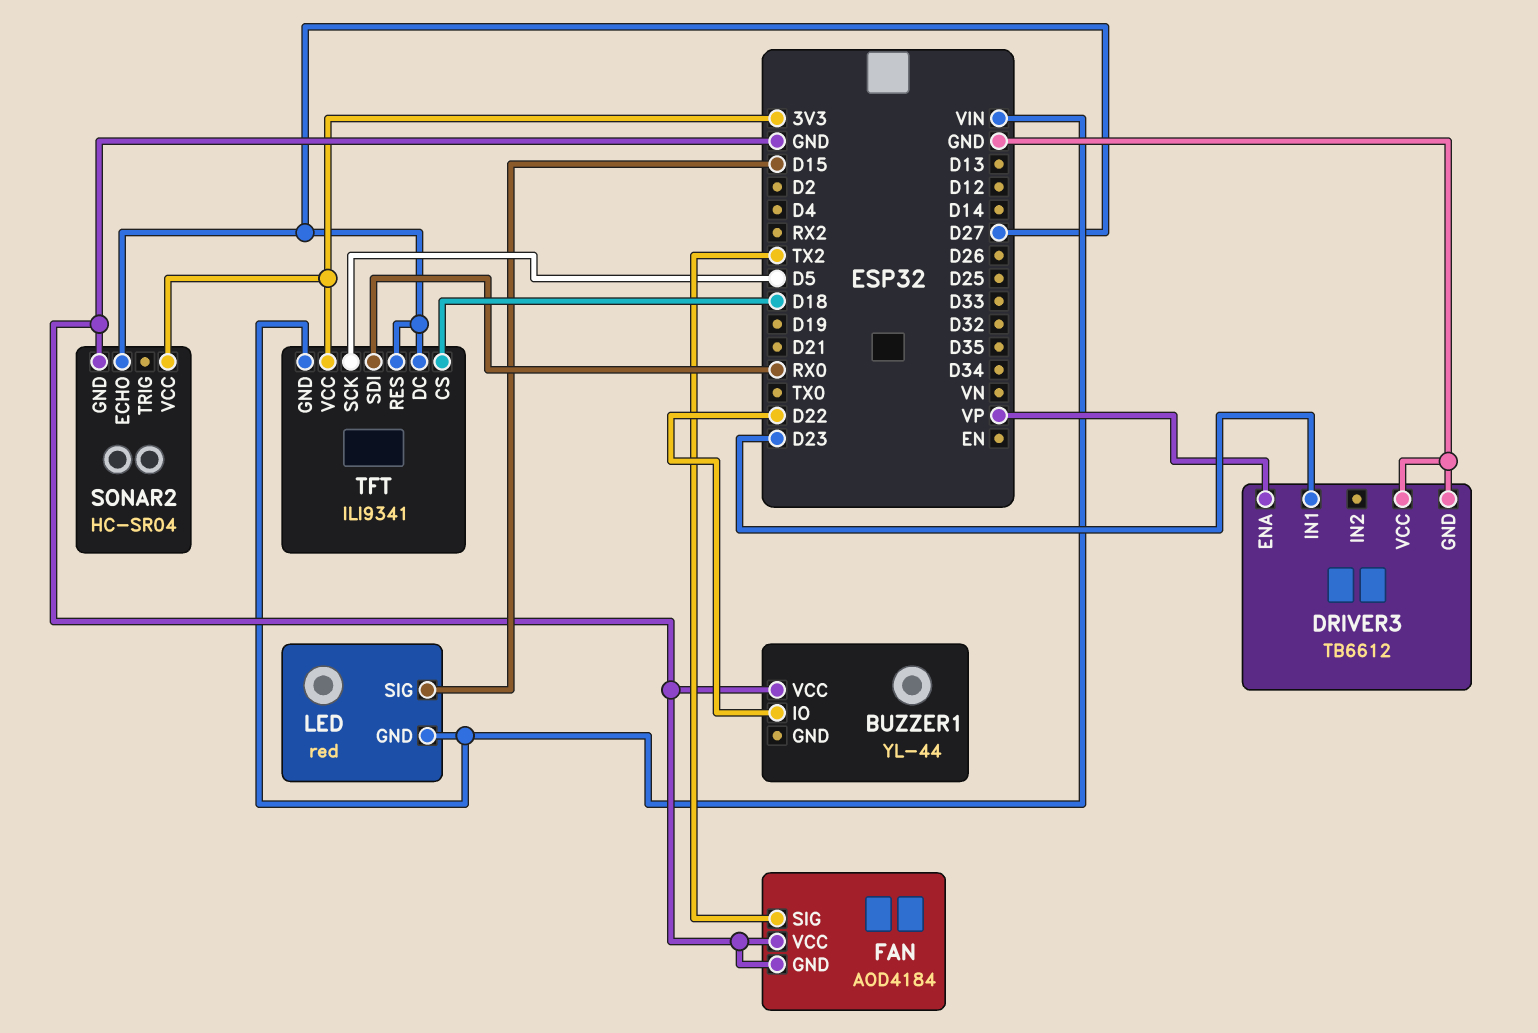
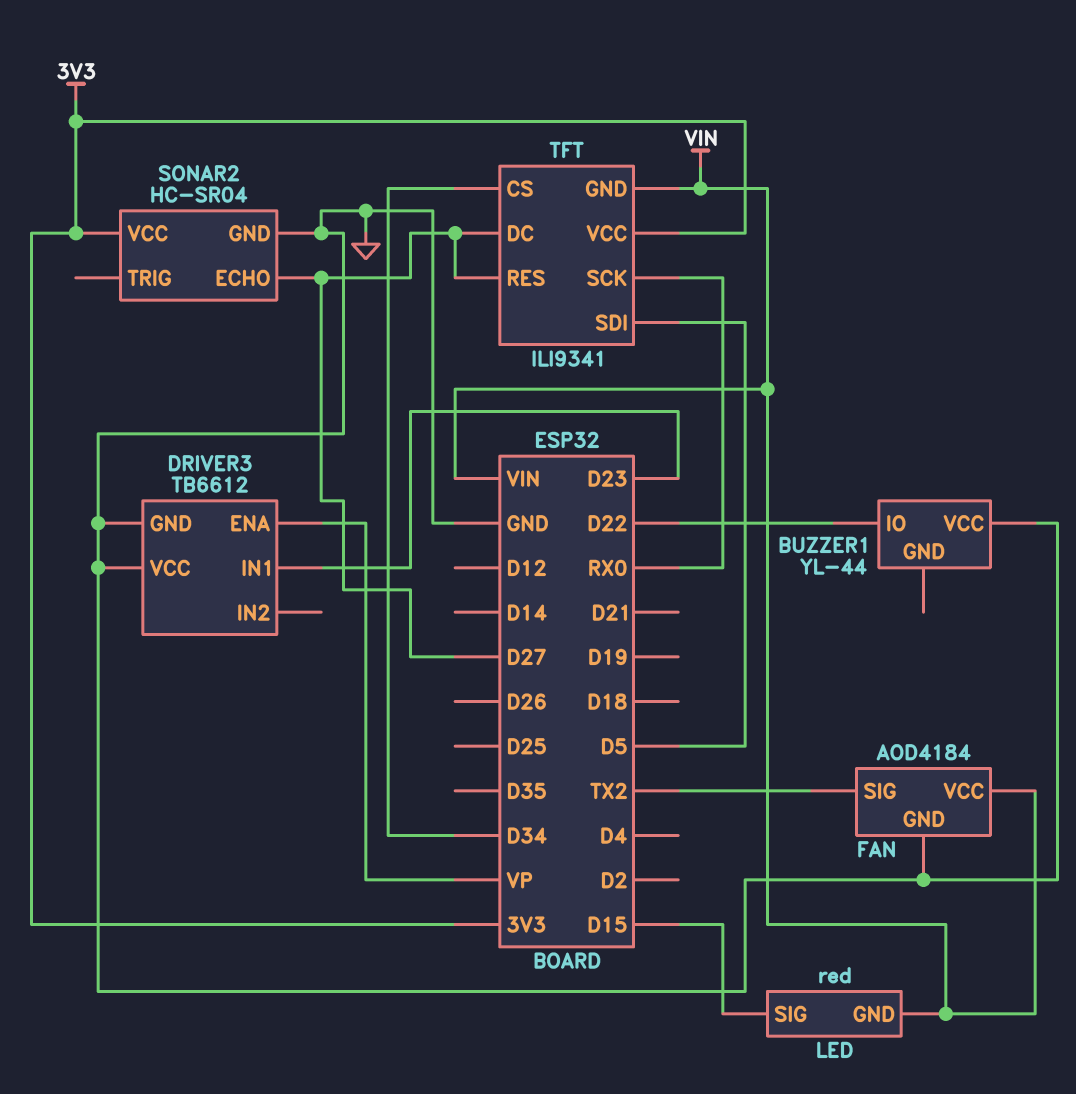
FAN pin VCC: GND -> VIN
TFT pin CS: D18 -> D34
TFT pin SCK: D5 -> RX0
TFT pin SDI: RX0 -> D5

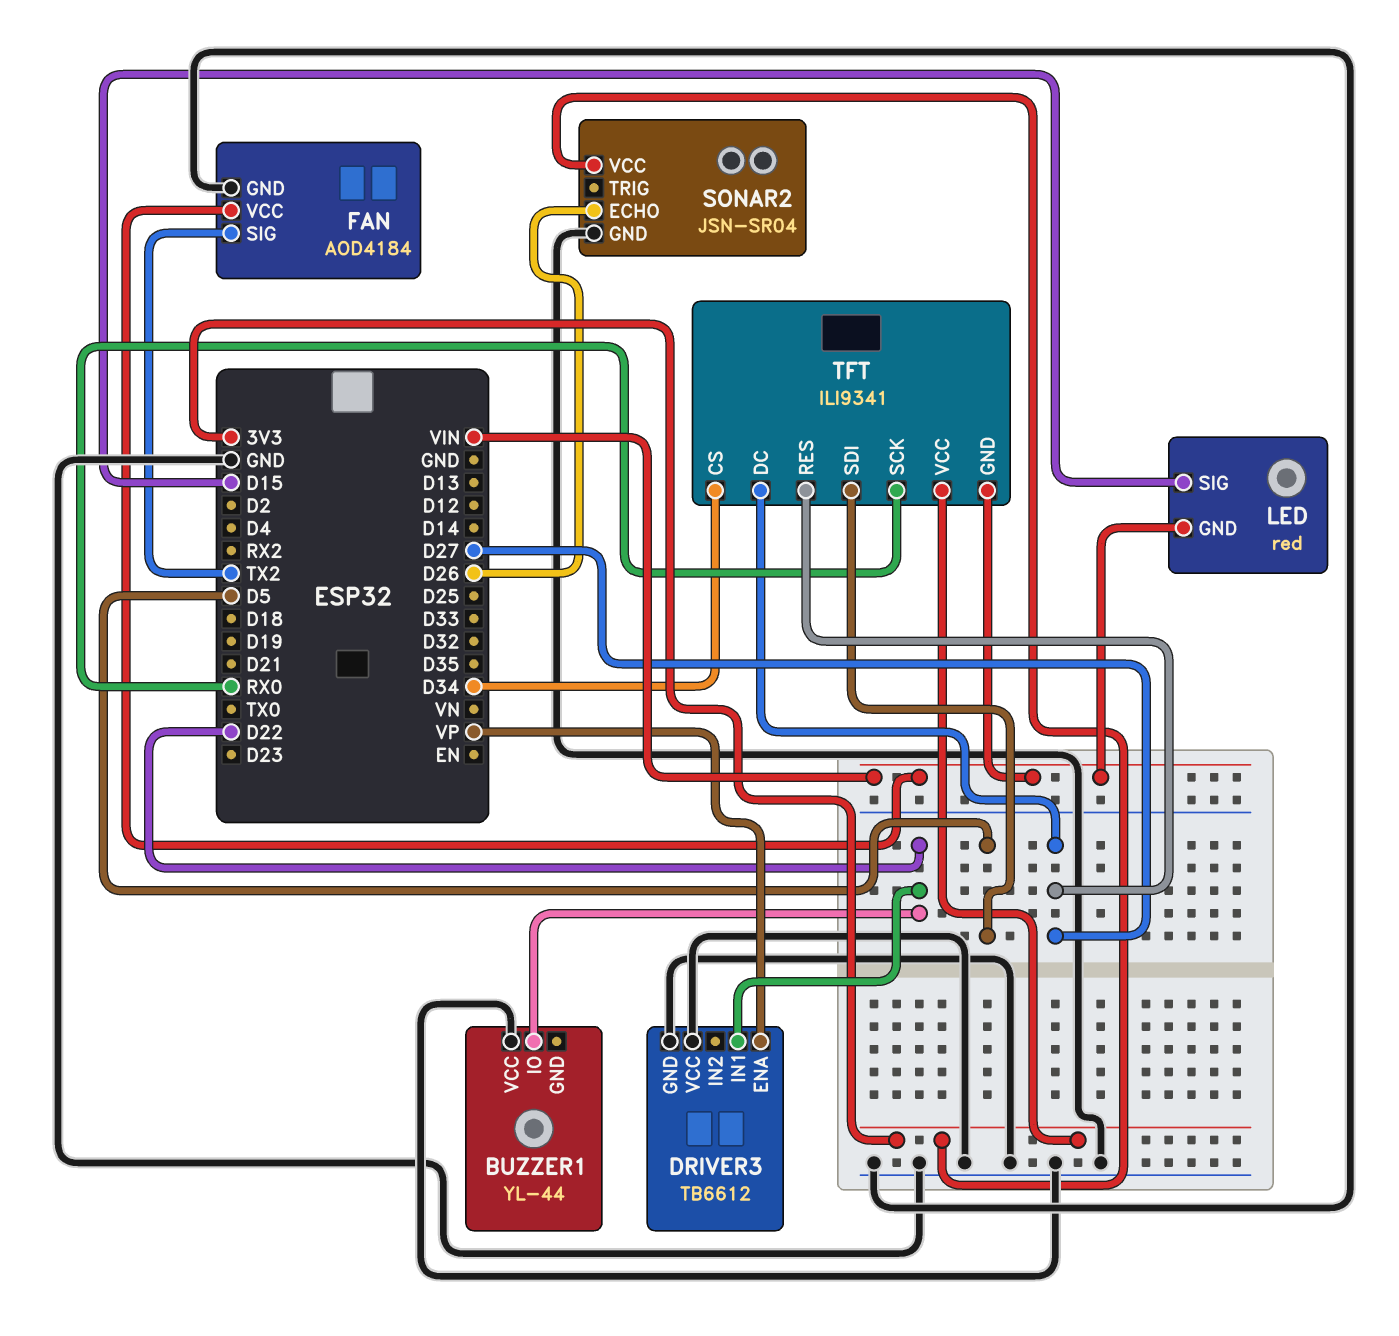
DRIVER3 pin IN1: D23 -> D22
SONAR2: HC-SR04 -> JSN-SR04
SONAR2 pin ECHO: D27 -> D26

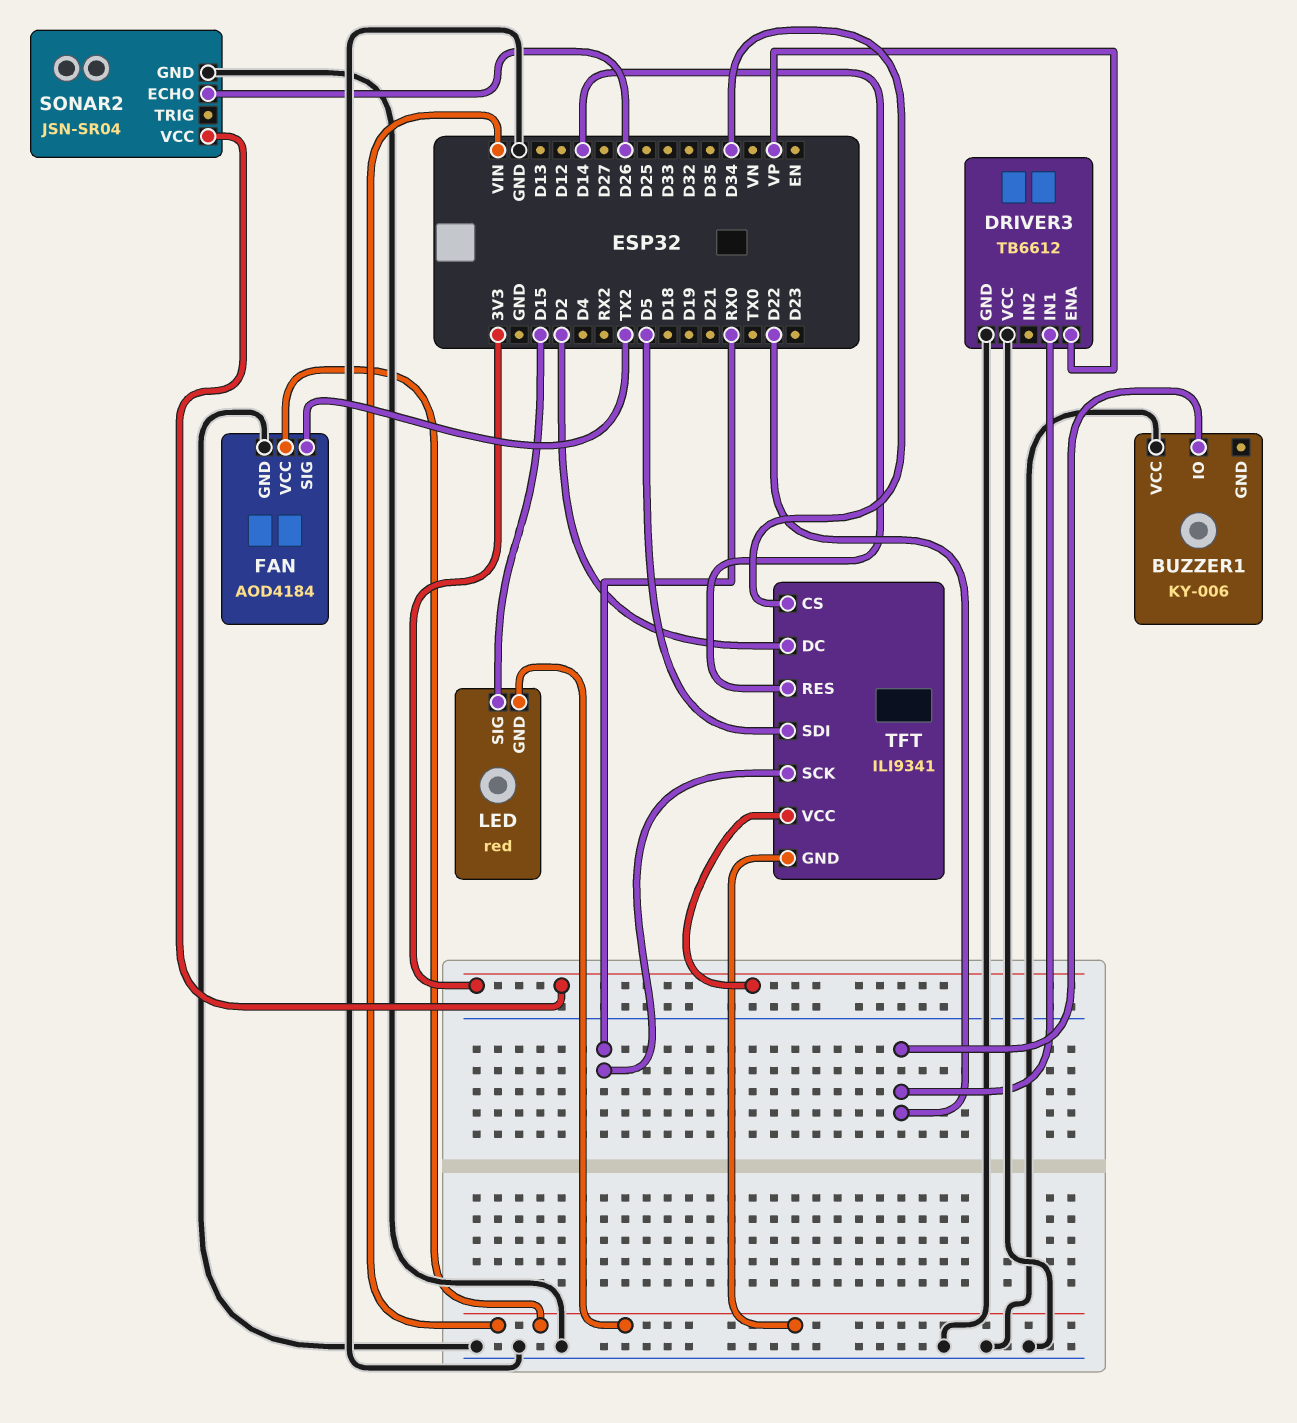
BUZZER1: YL-44 -> KY-006
TFT pin DC: D27 -> D2
TFT pin RES: D27 -> D14

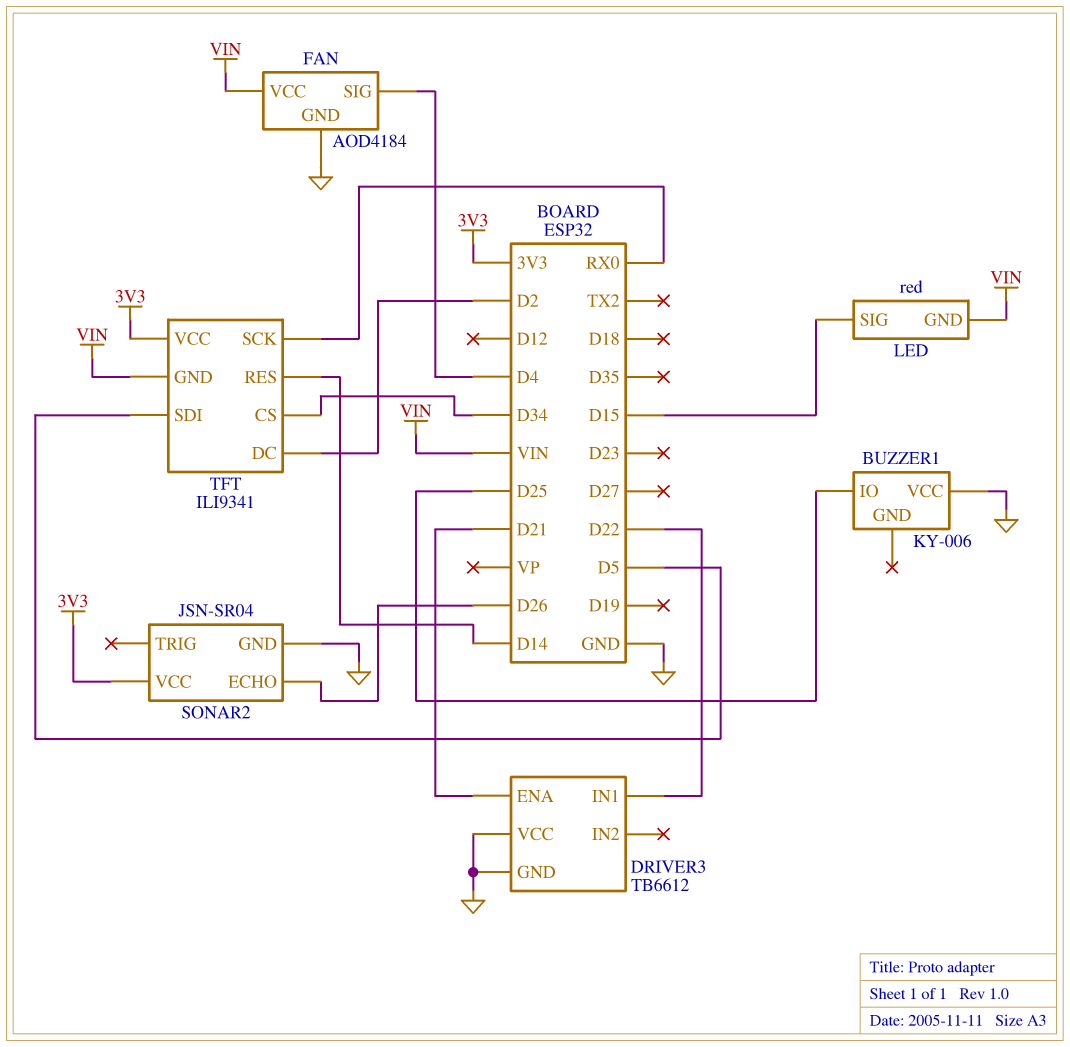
BUZZER1 pin IO: D22 -> D25
DRIVER3 pin ENA: VP -> D21
FAN pin SIG: TX2 -> D4

